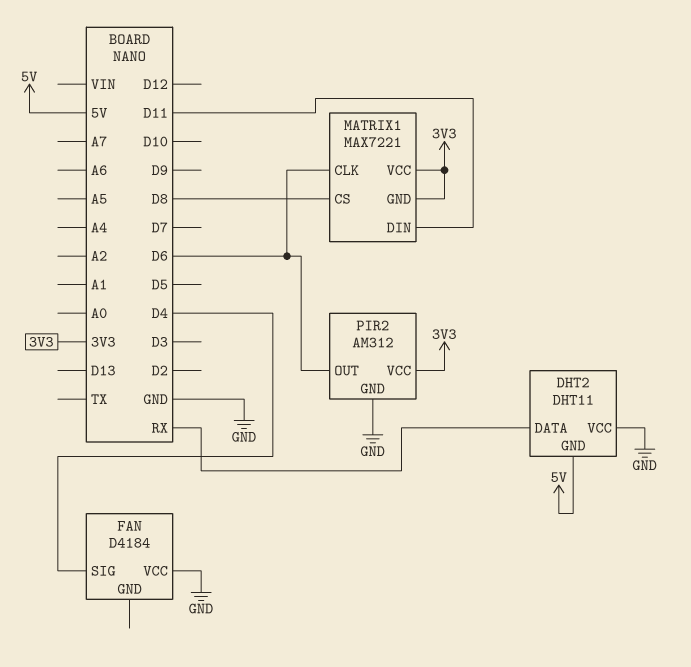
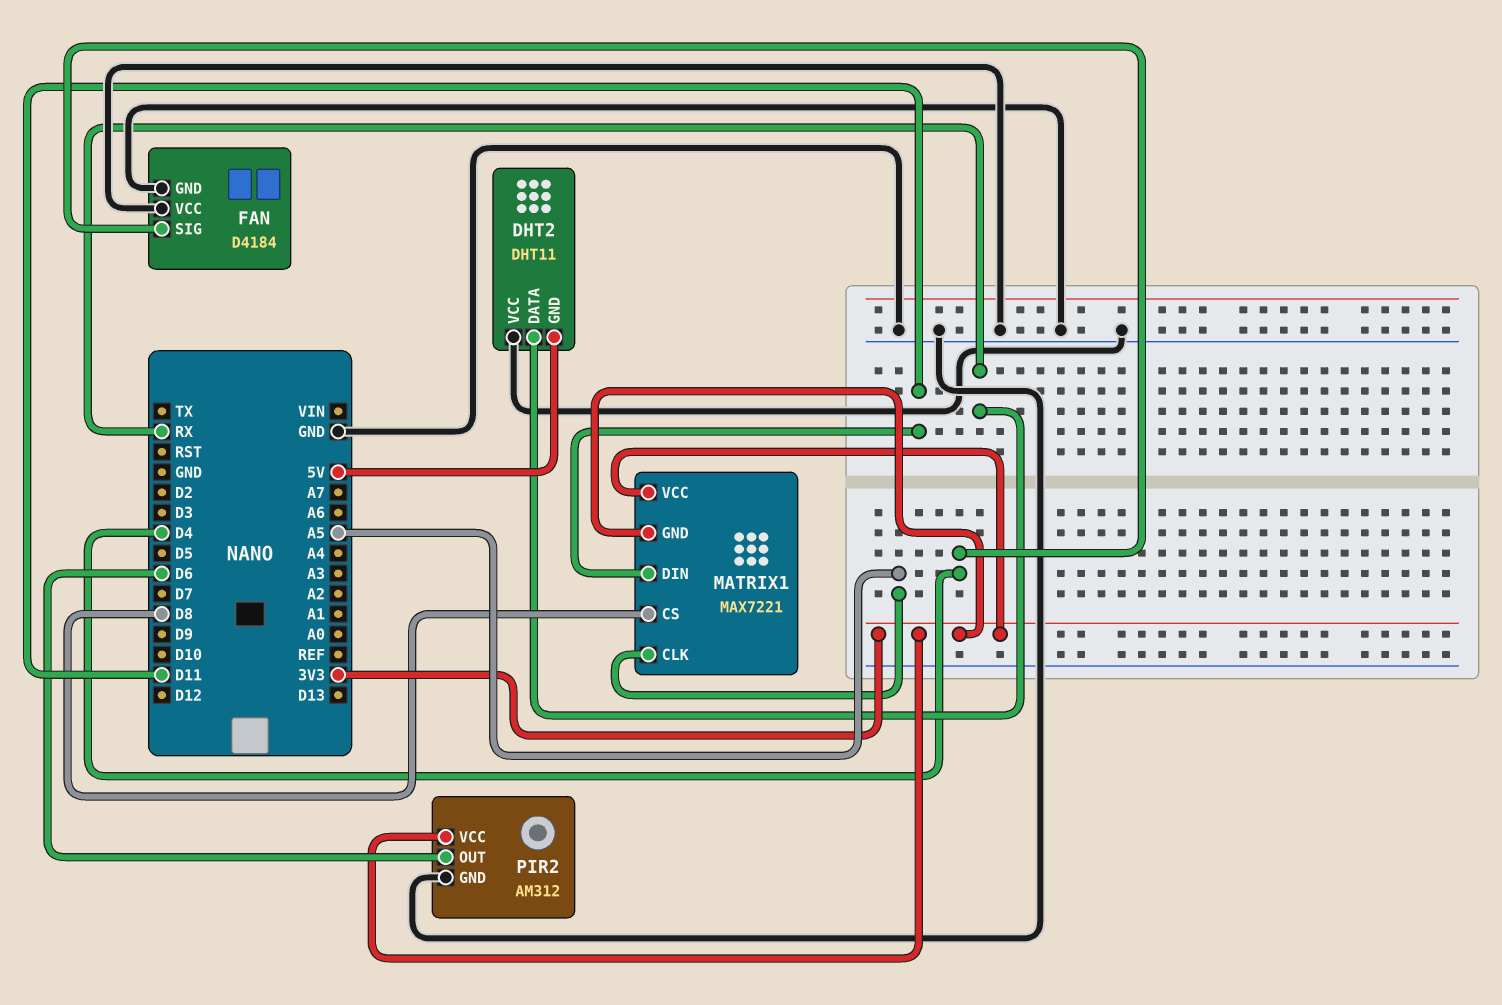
FAN pin GND: none -> GND
MATRIX1 pin CLK: D6 -> A5

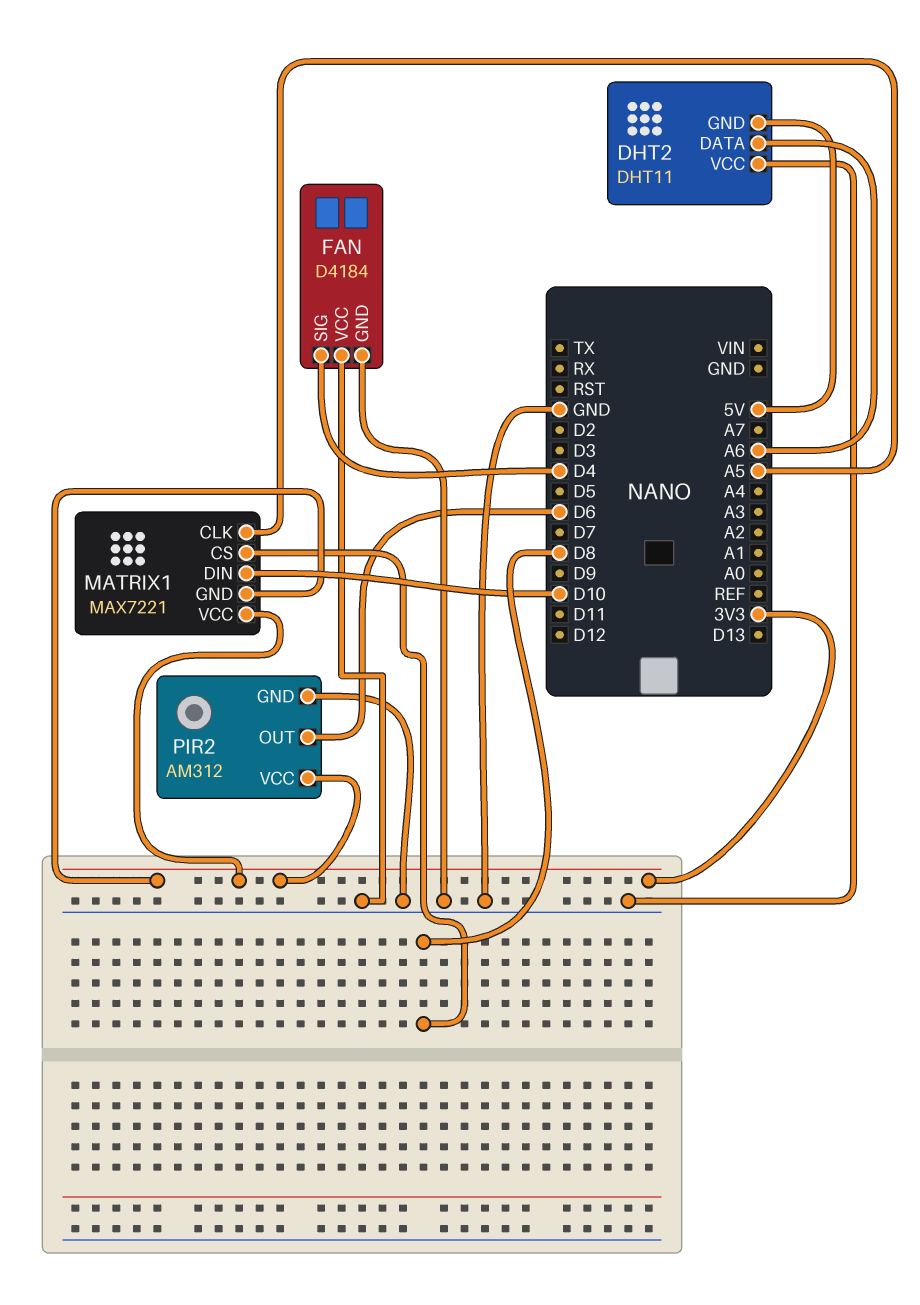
DHT2 pin DATA: RX -> A6
MATRIX1 pin DIN: D11 -> D10

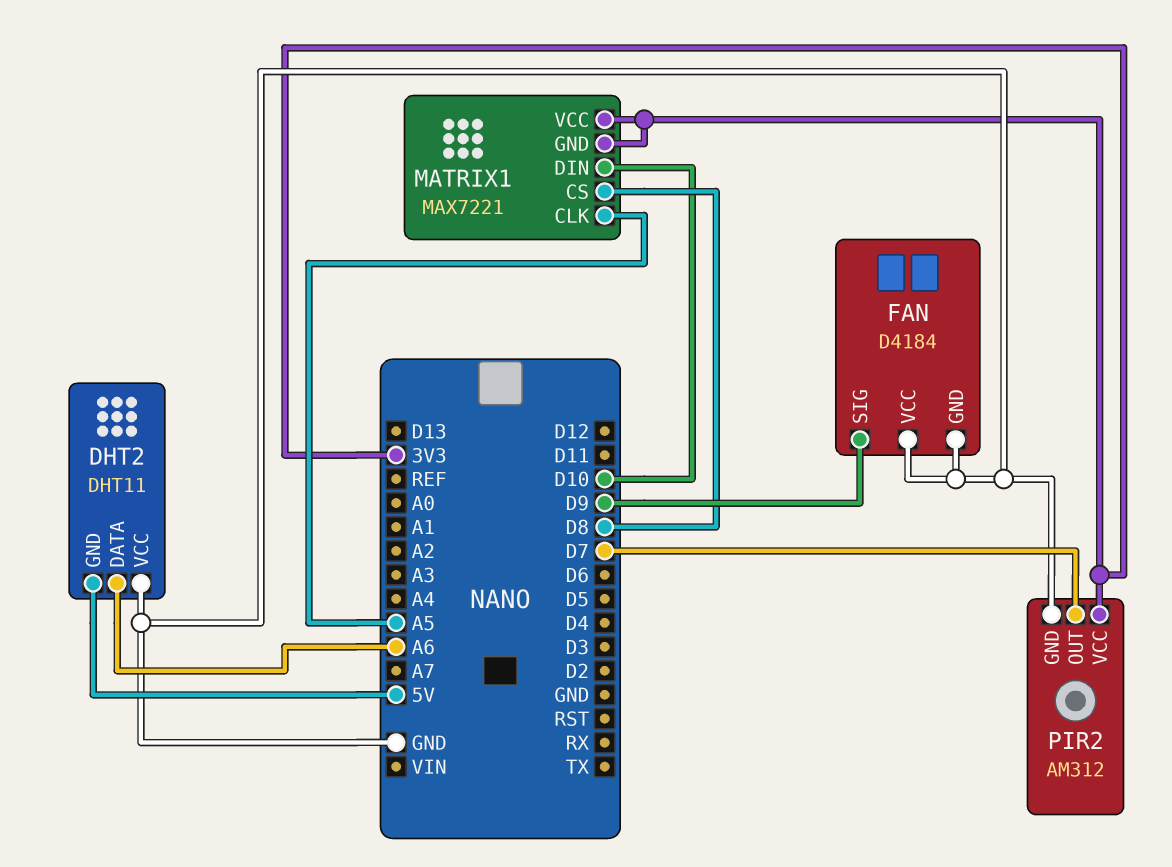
FAN pin SIG: D4 -> D9
PIR2 pin OUT: D6 -> D7

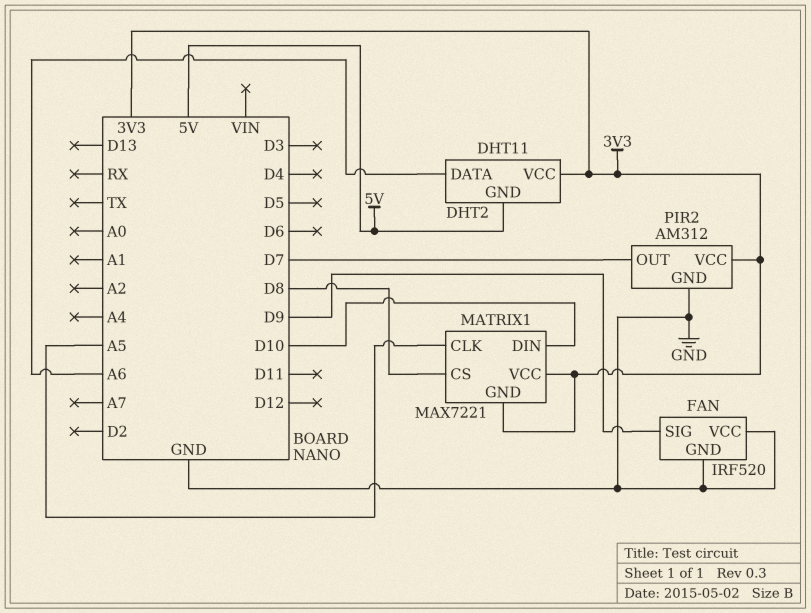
DHT2 pin VCC: GND -> 3V3
FAN: D4184 -> IRF520

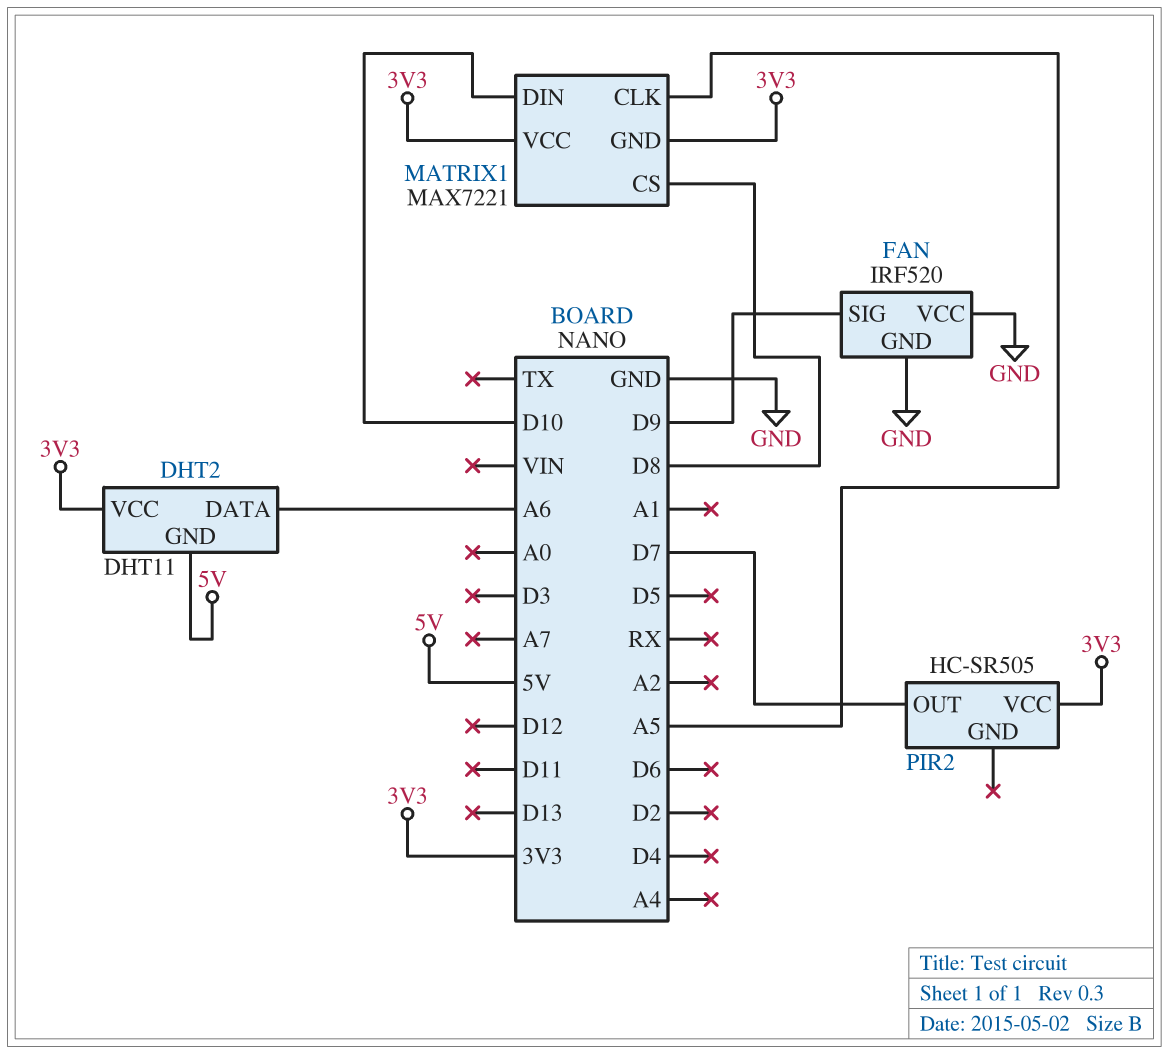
PIR2: AM312 -> HC-SR505
PIR2 pin GND: GND -> none

